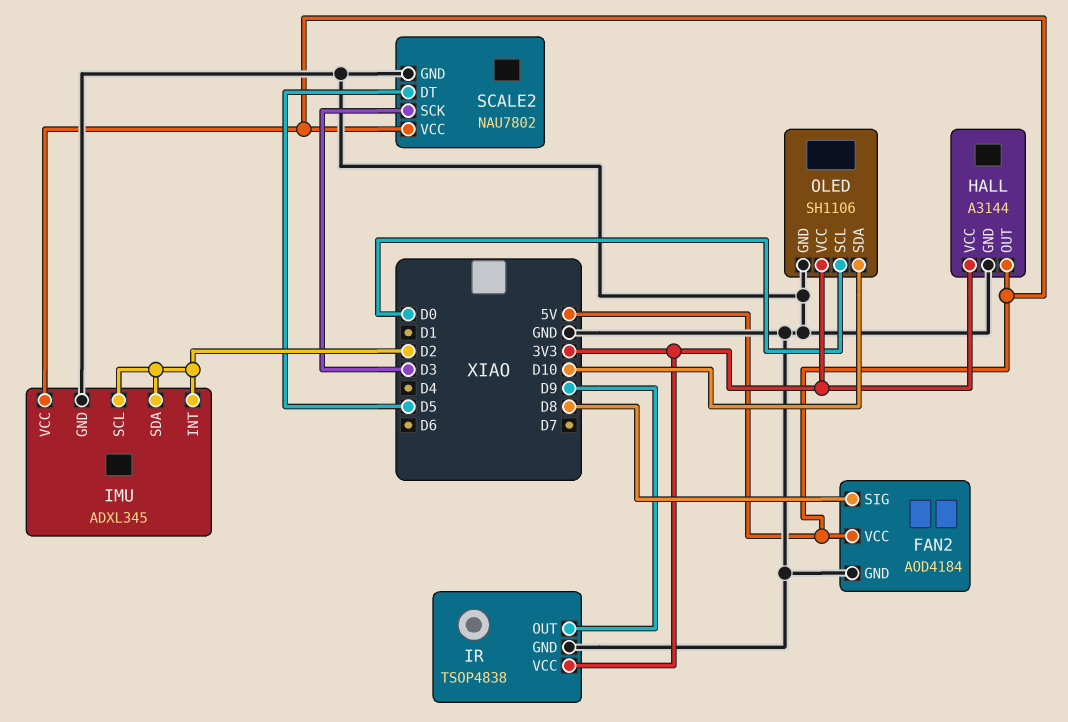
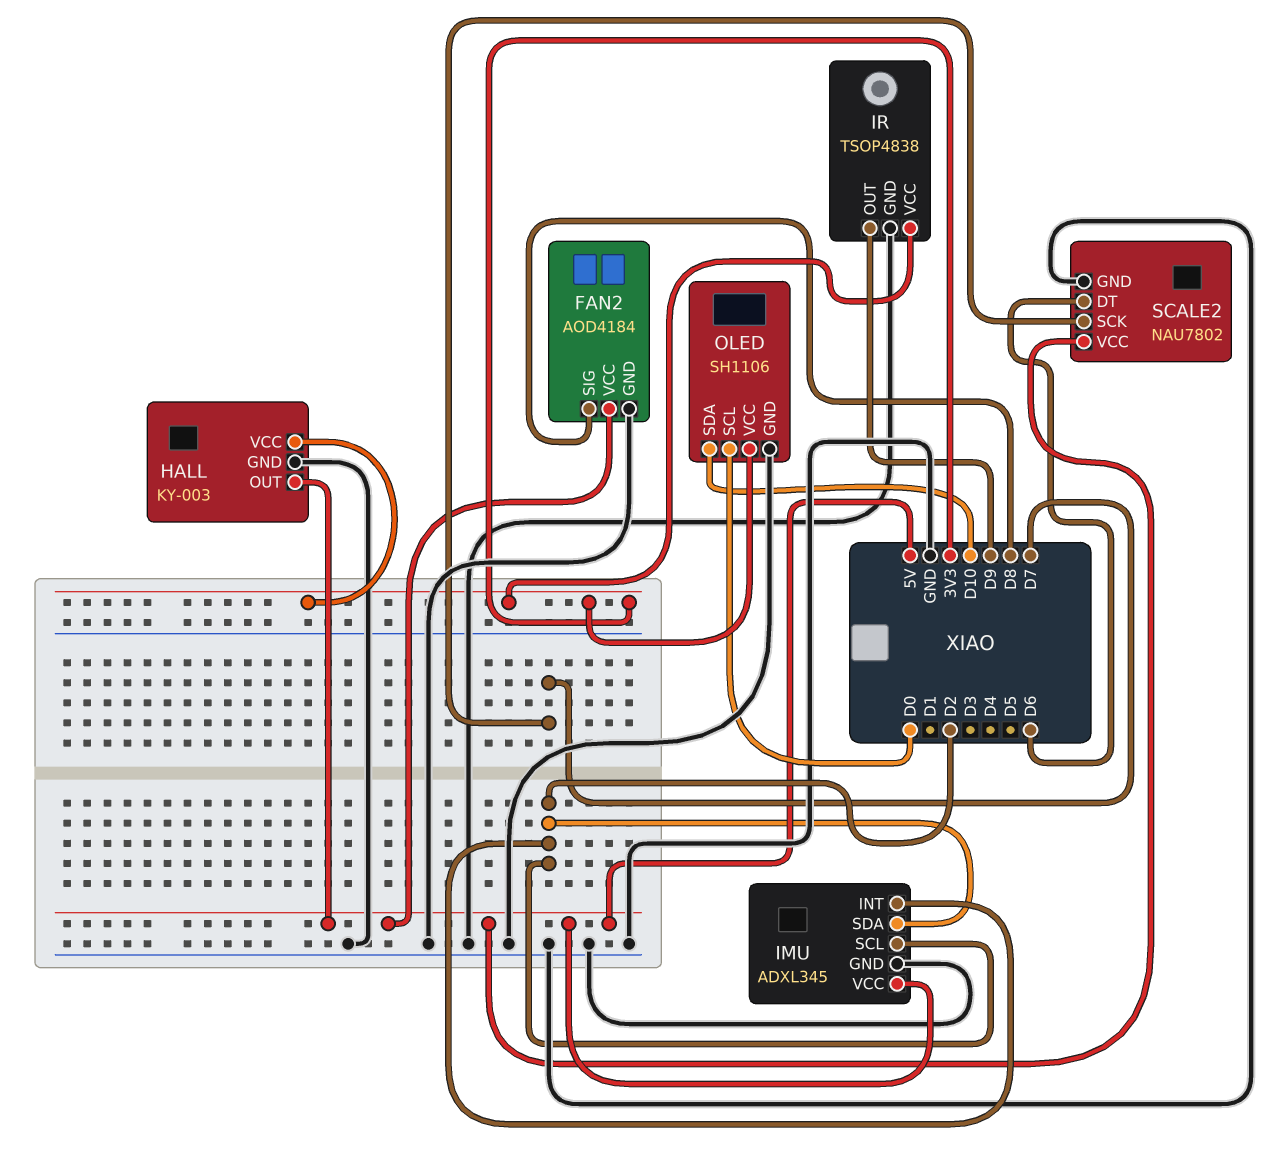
HALL: A3144 -> KY-003
SCALE2 pin DT: D5 -> D6
SCALE2 pin SCK: D3 -> D7

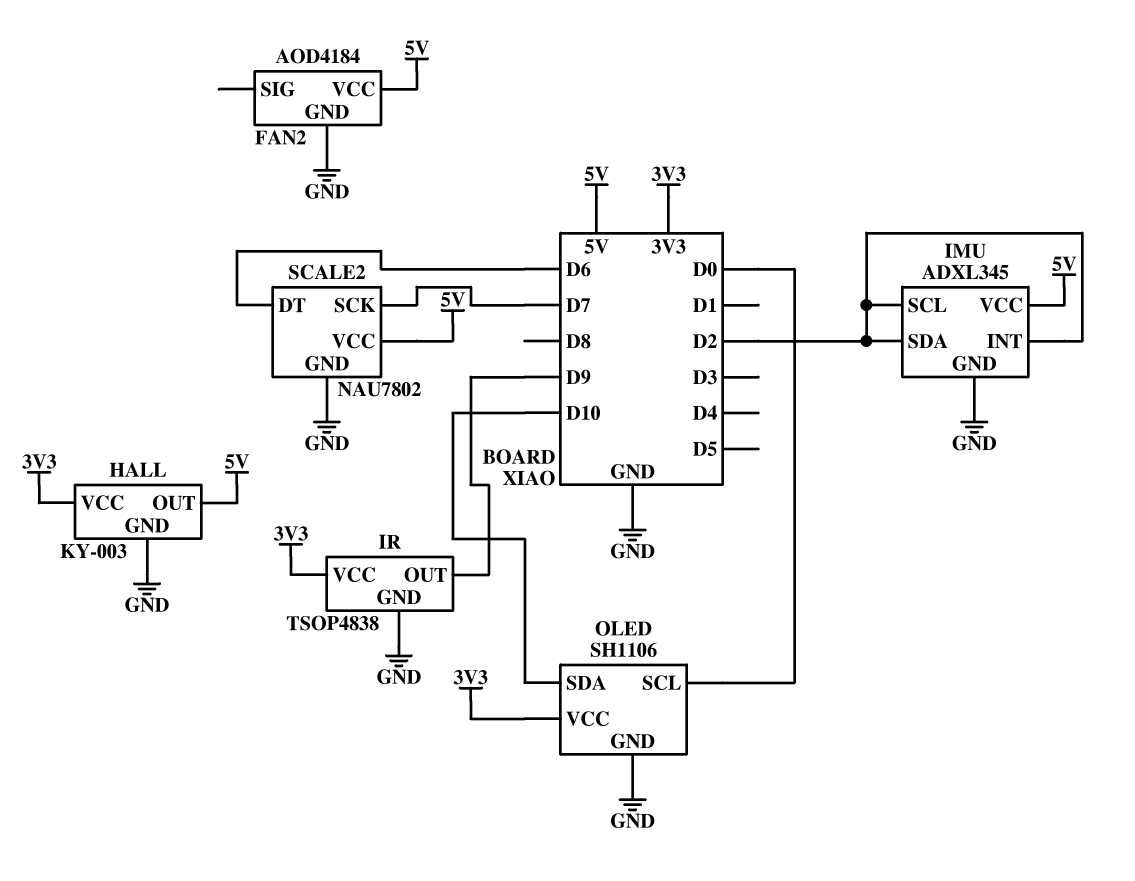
FAN2 pin SIG: D8 -> none

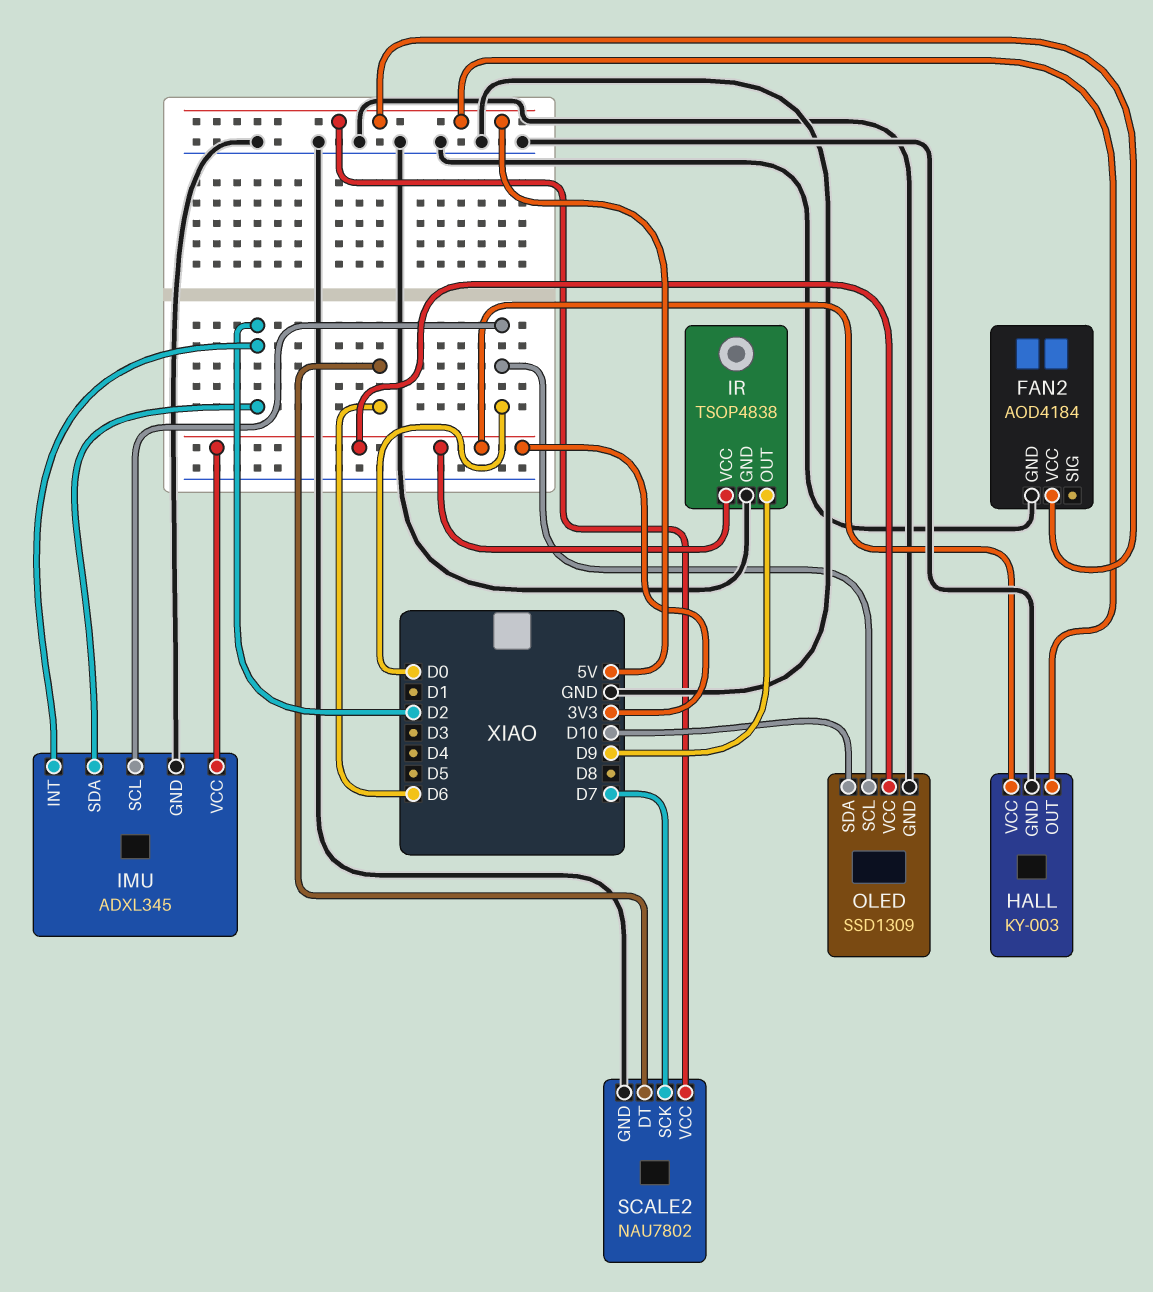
IMU pin SCL: D2 -> D0
IMU pin VCC: 5V -> 3V3
OLED: SH1106 -> SSD1309

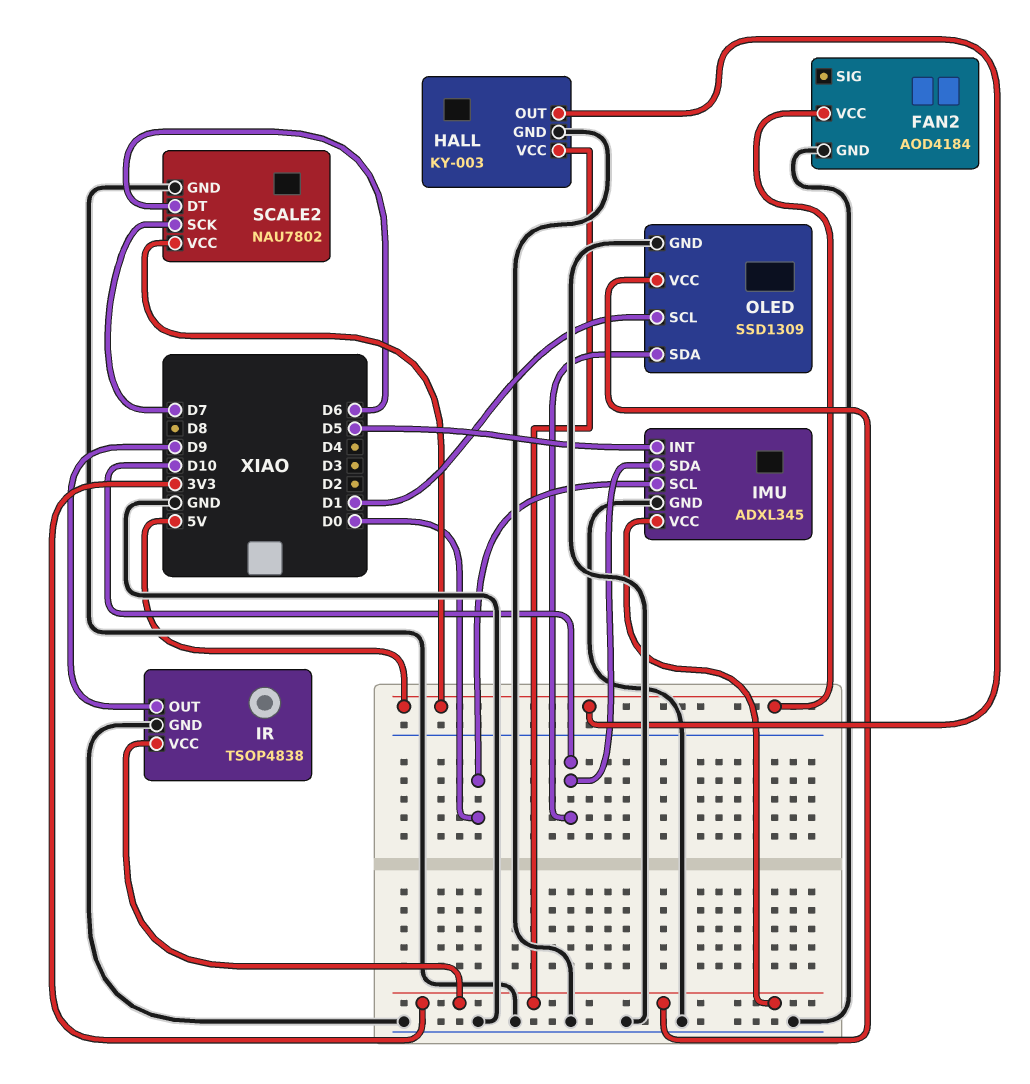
IMU pin INT: D2 -> D5
IMU pin SDA: D2 -> D10
OLED pin SCL: D0 -> D1

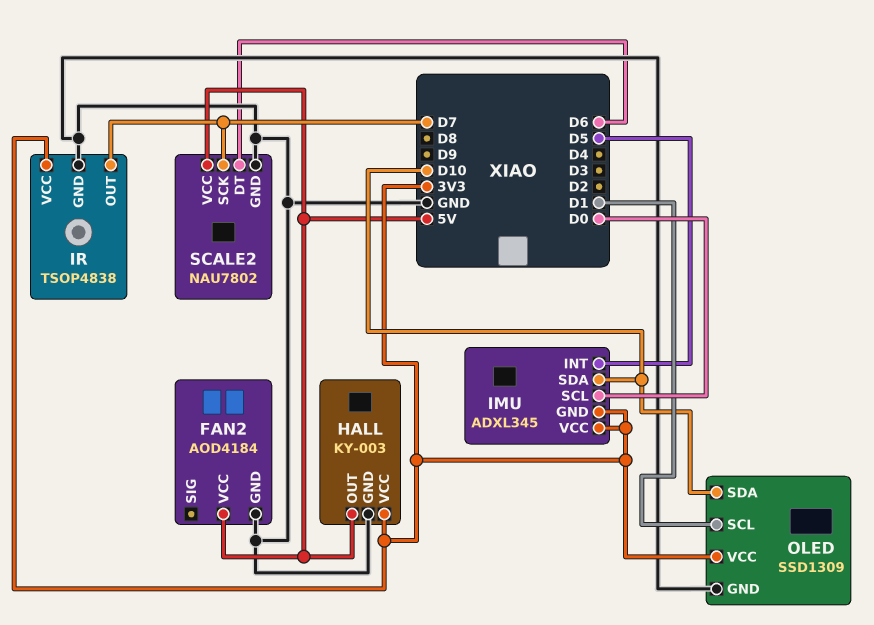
IMU pin GND: GND -> 3V3
IR pin OUT: D9 -> D7

